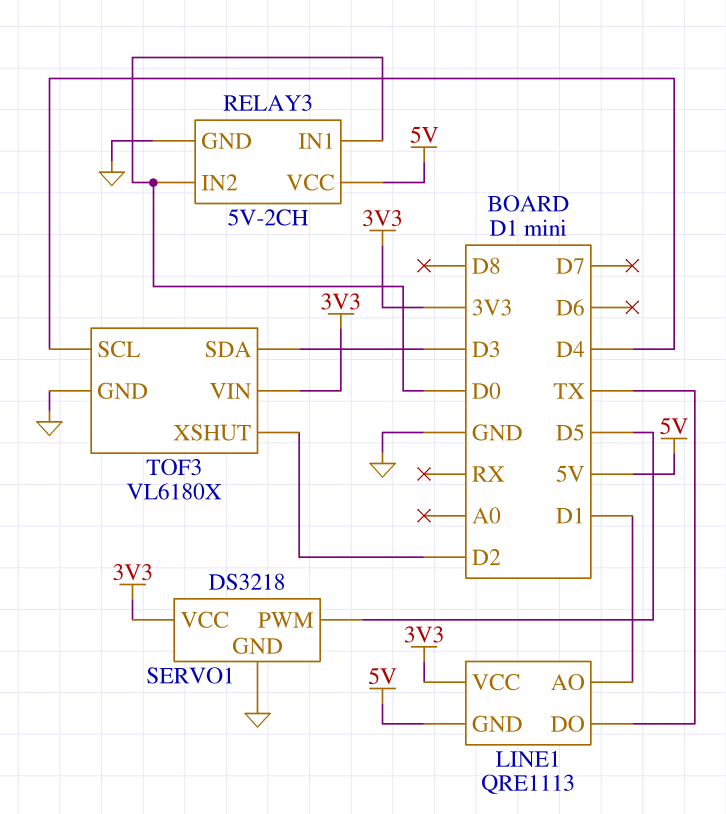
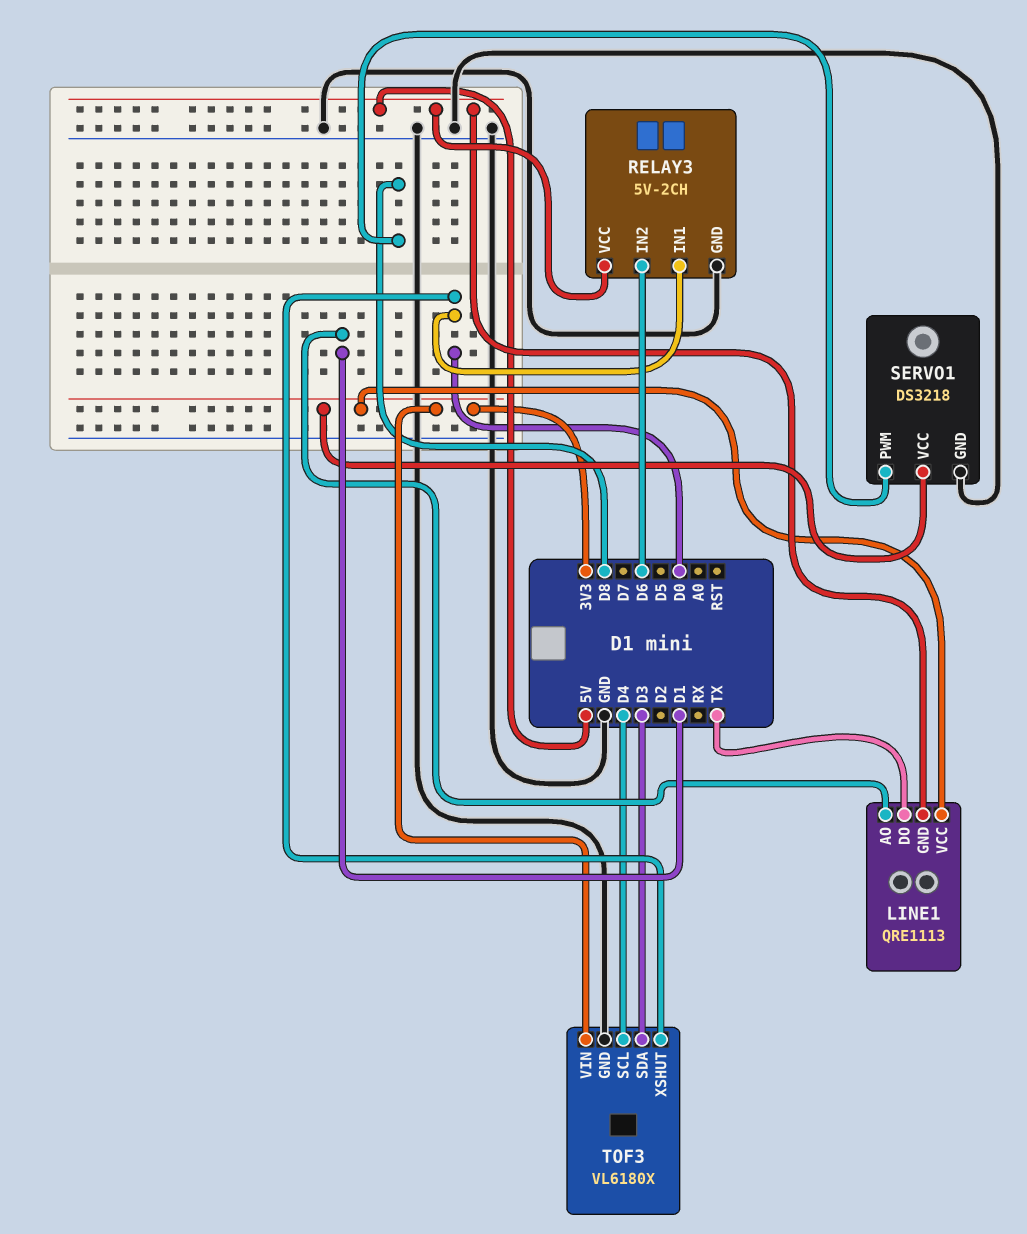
RELAY3 pin IN2: D0 -> D6
SERVO1 pin PWM: D5 -> D8
TOF3 pin XSHUT: D2 -> D0

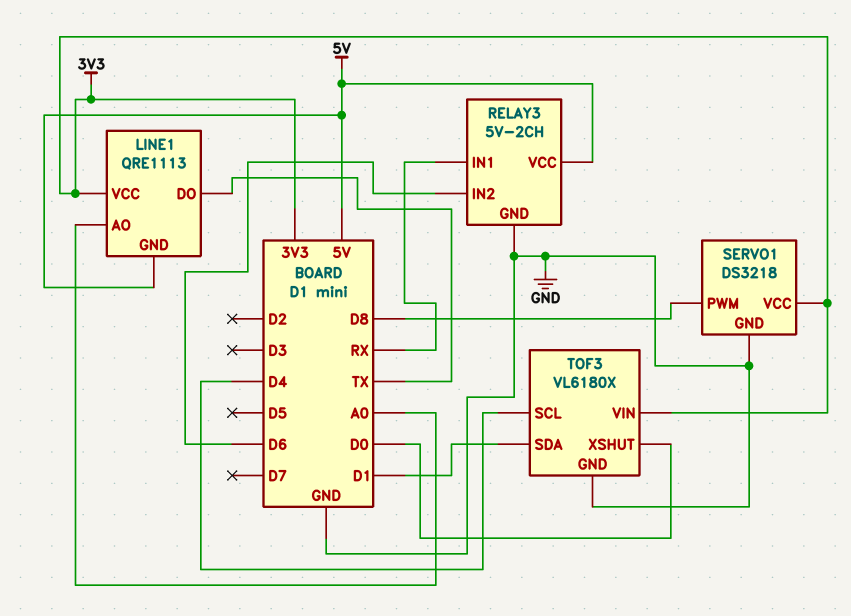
LINE1 pin AO: D1 -> A0
RELAY3 pin IN1: D0 -> RX
TOF3 pin SDA: D3 -> D1

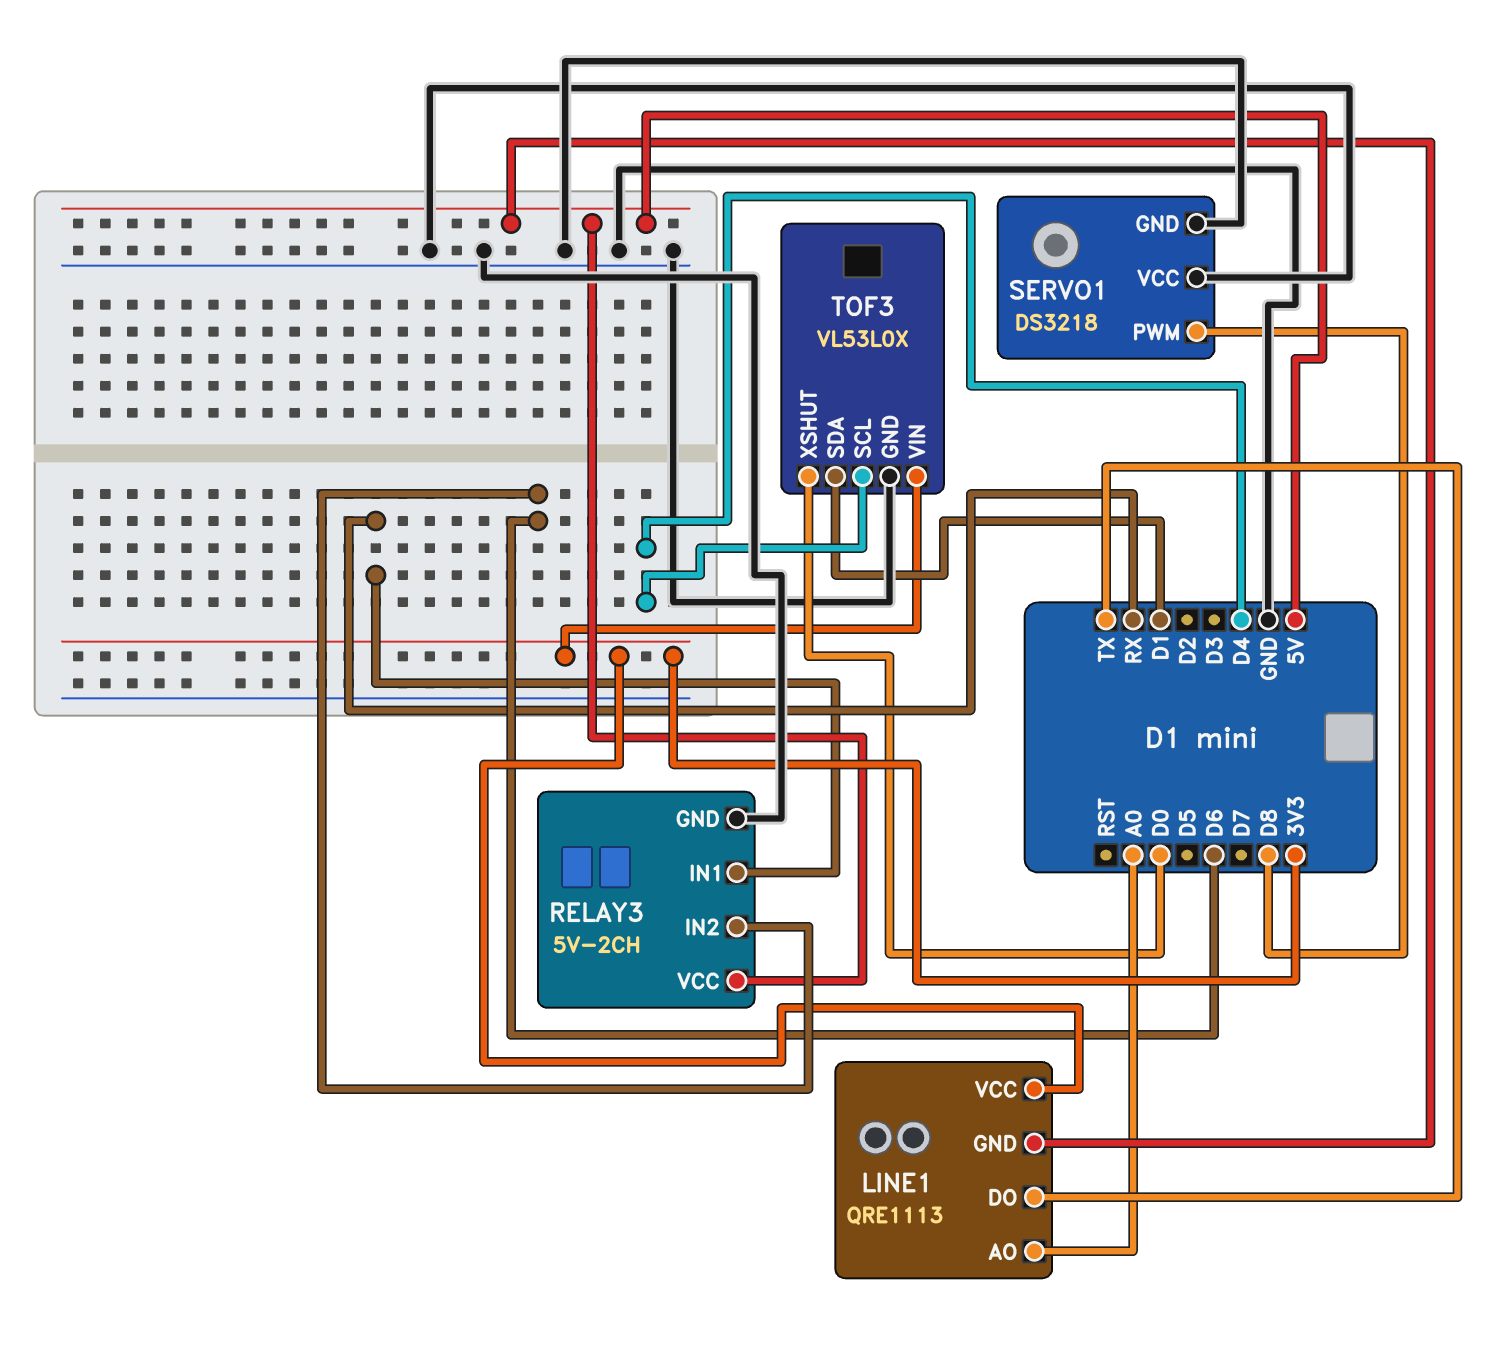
SERVO1 pin VCC: 3V3 -> GND
TOF3: VL6180X -> VL53L0X

